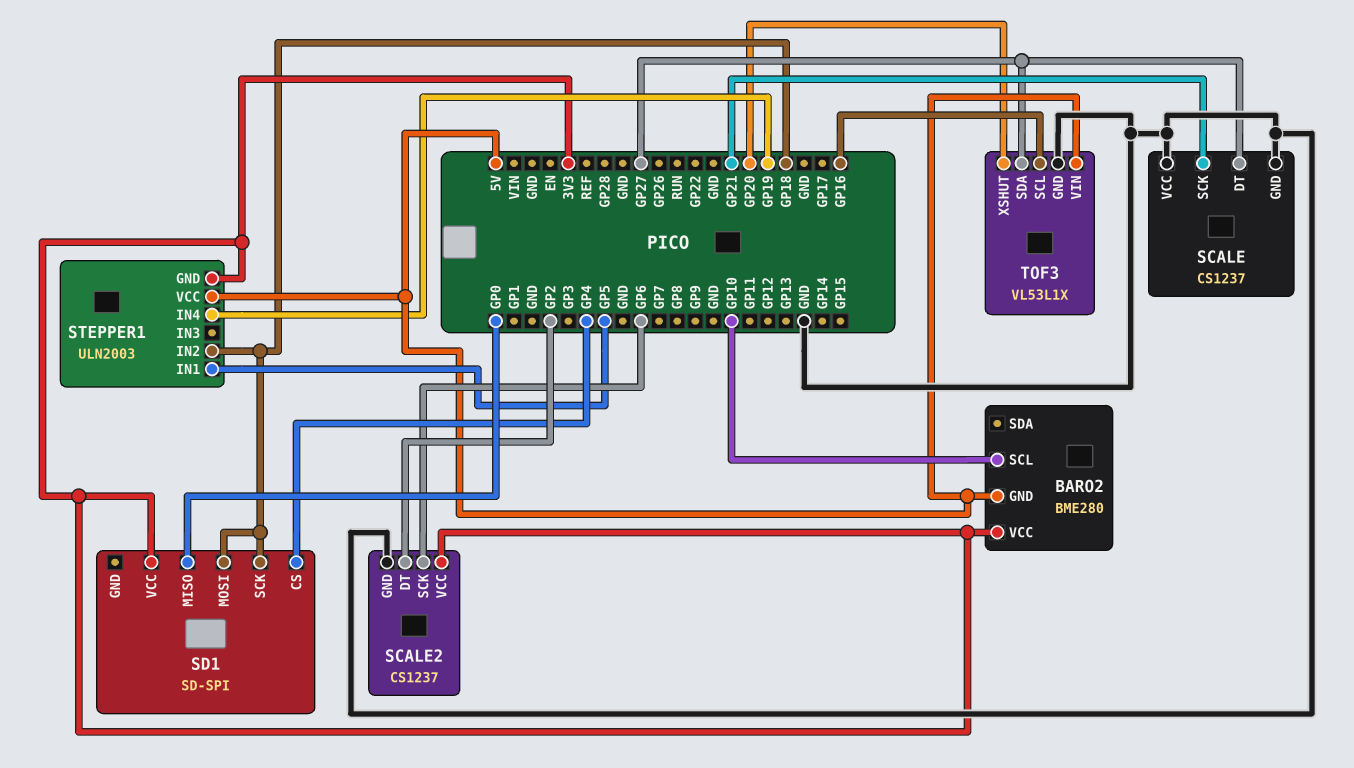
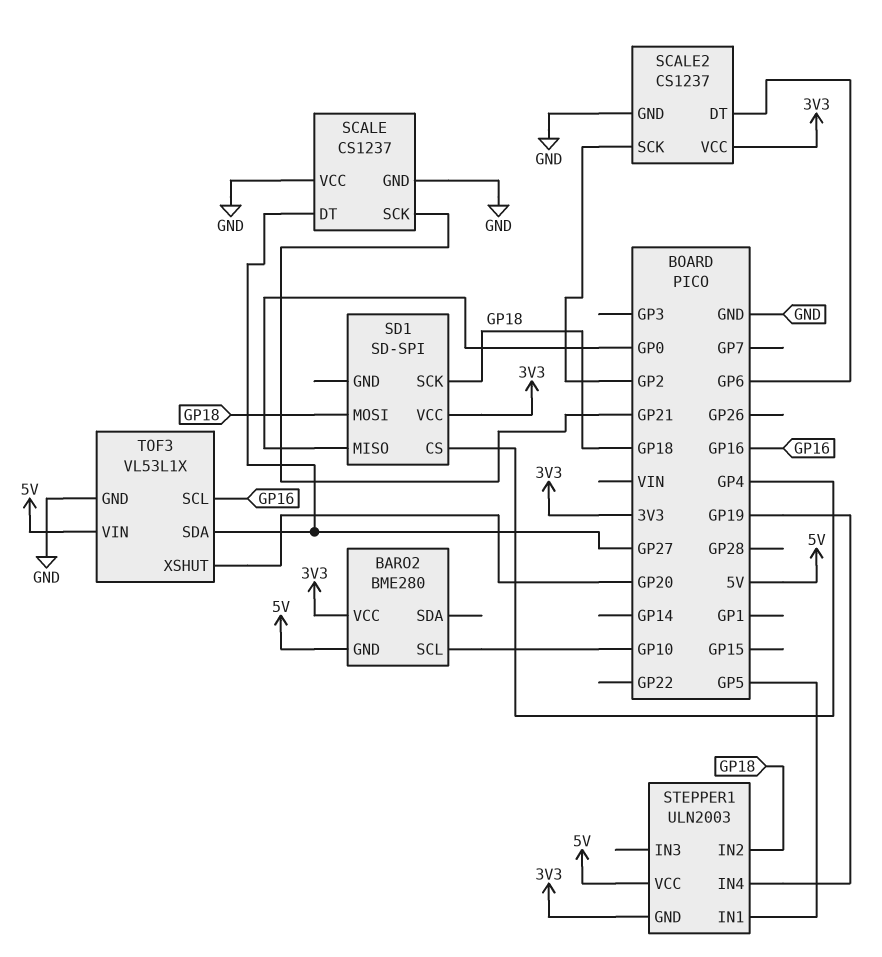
SCALE2 pin DT: GP2 -> GP6
SCALE2 pin SCK: GP6 -> GP2

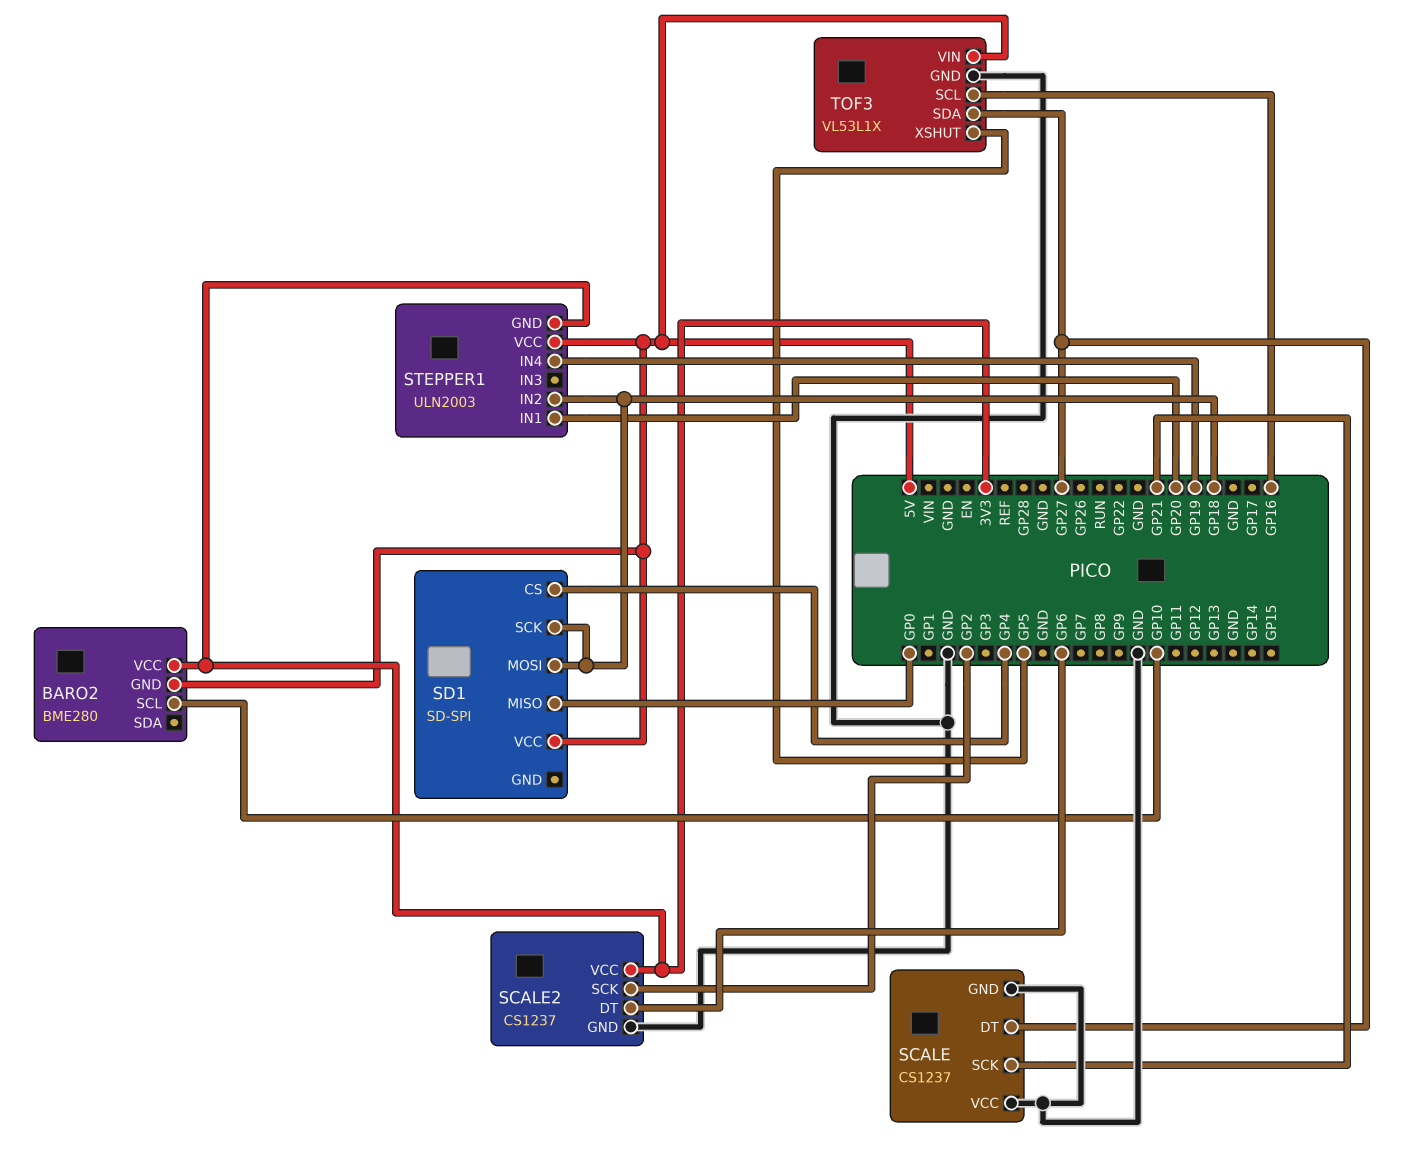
SD1 pin VCC: 3V3 -> 5V
STEPPER1 pin IN1: GP5 -> GP20
TOF3 pin XSHUT: GP20 -> GP5

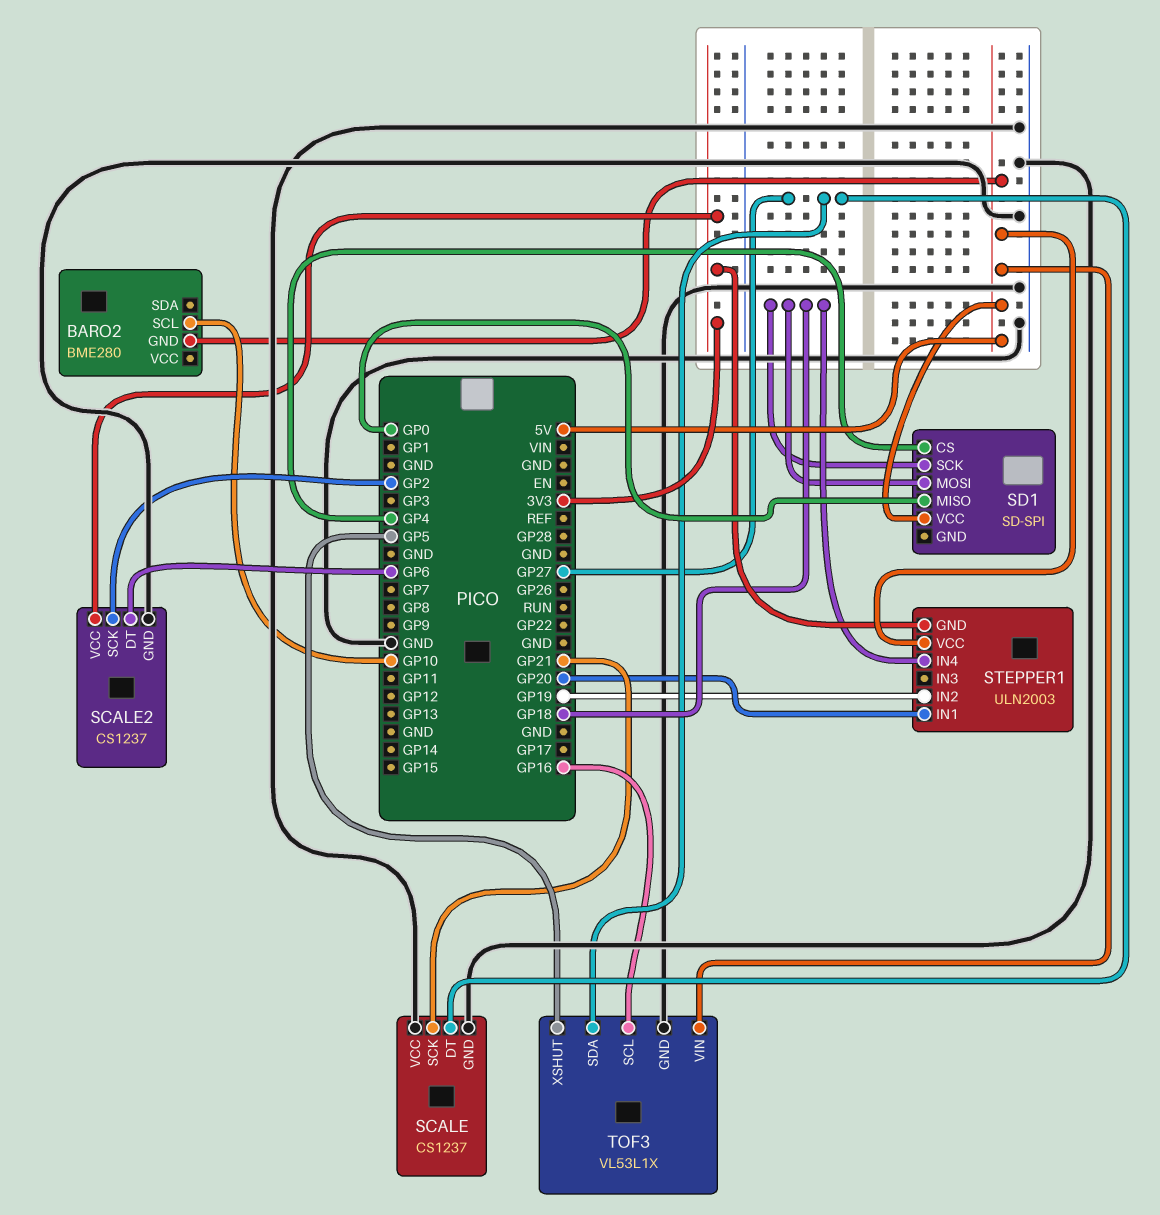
BARO2 pin VCC: 3V3 -> none
STEPPER1 pin IN2: GP18 -> GP19
STEPPER1 pin IN4: GP19 -> GP18

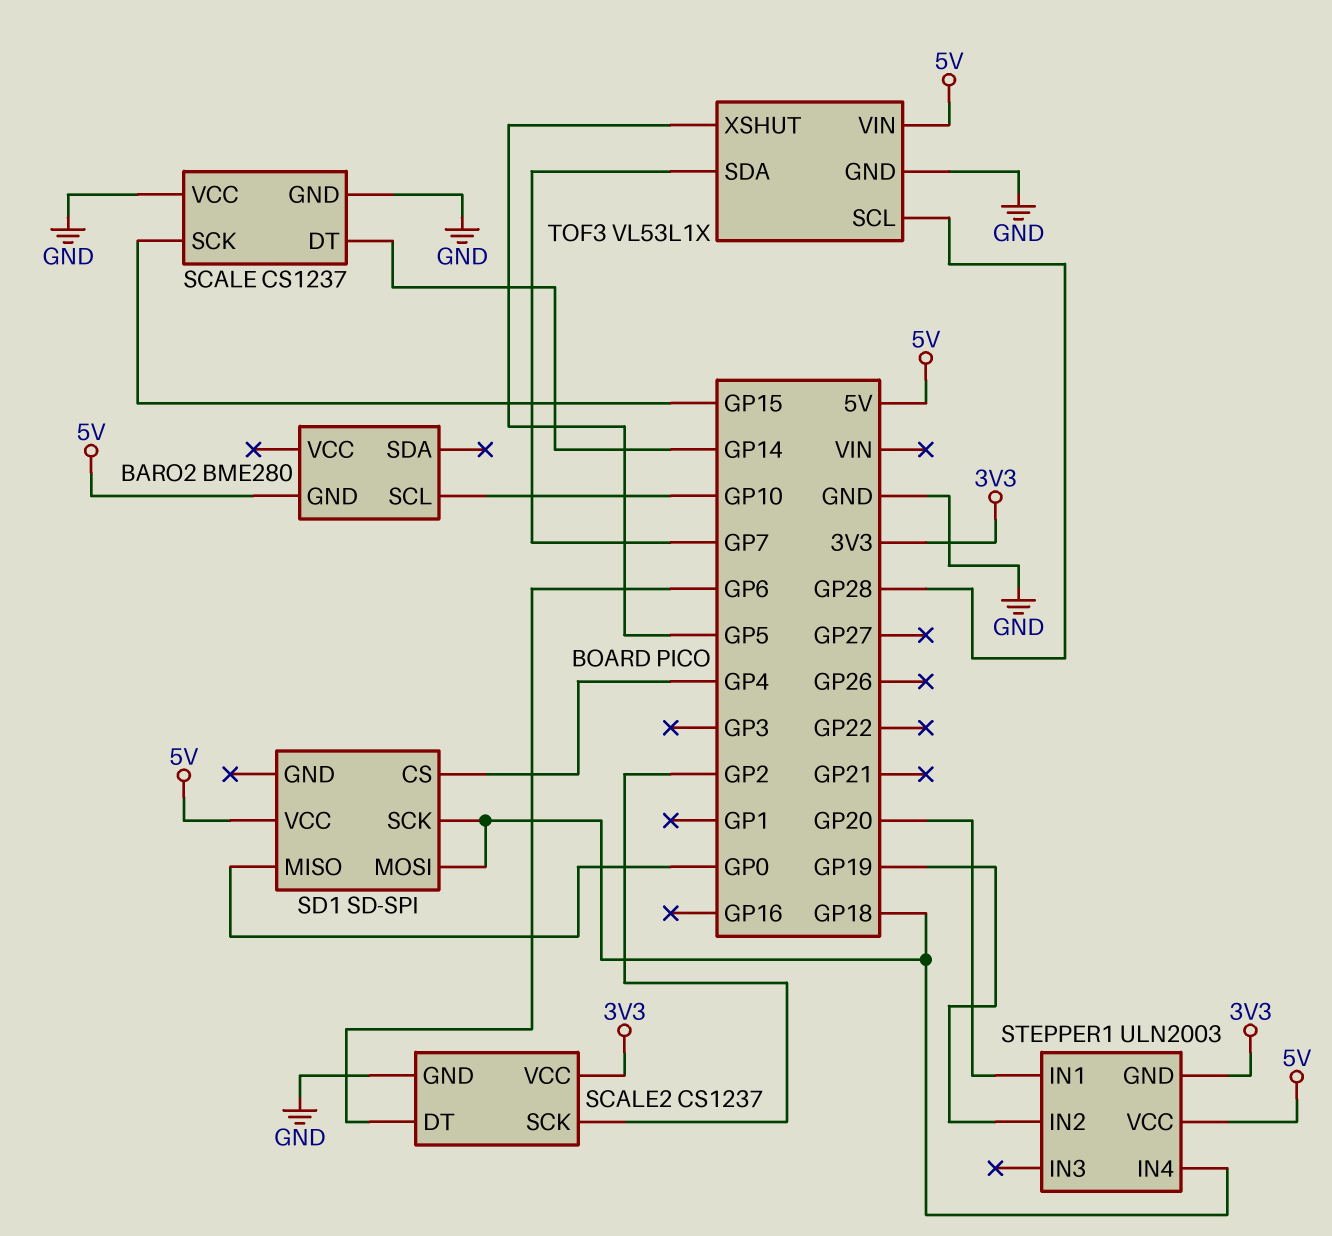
SCALE pin DT: GP27 -> GP14
SCALE pin SCK: GP21 -> GP15
TOF3 pin SCL: GP16 -> GP28
TOF3 pin SDA: GP27 -> GP7

